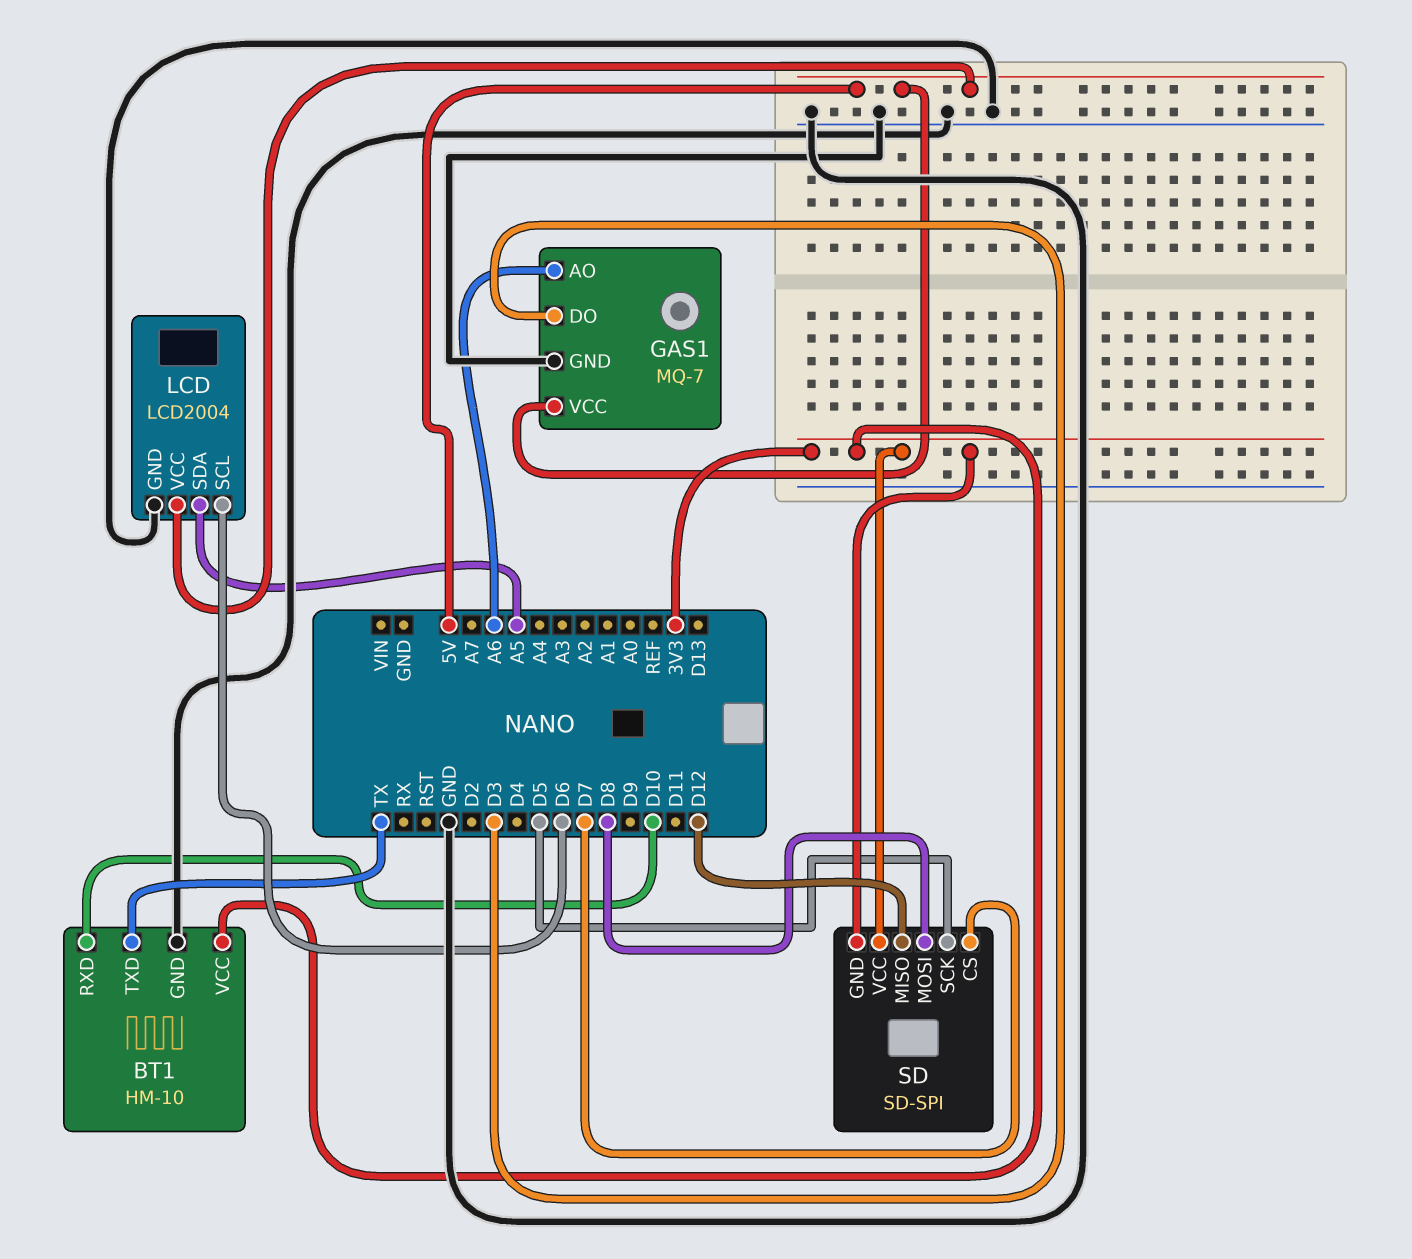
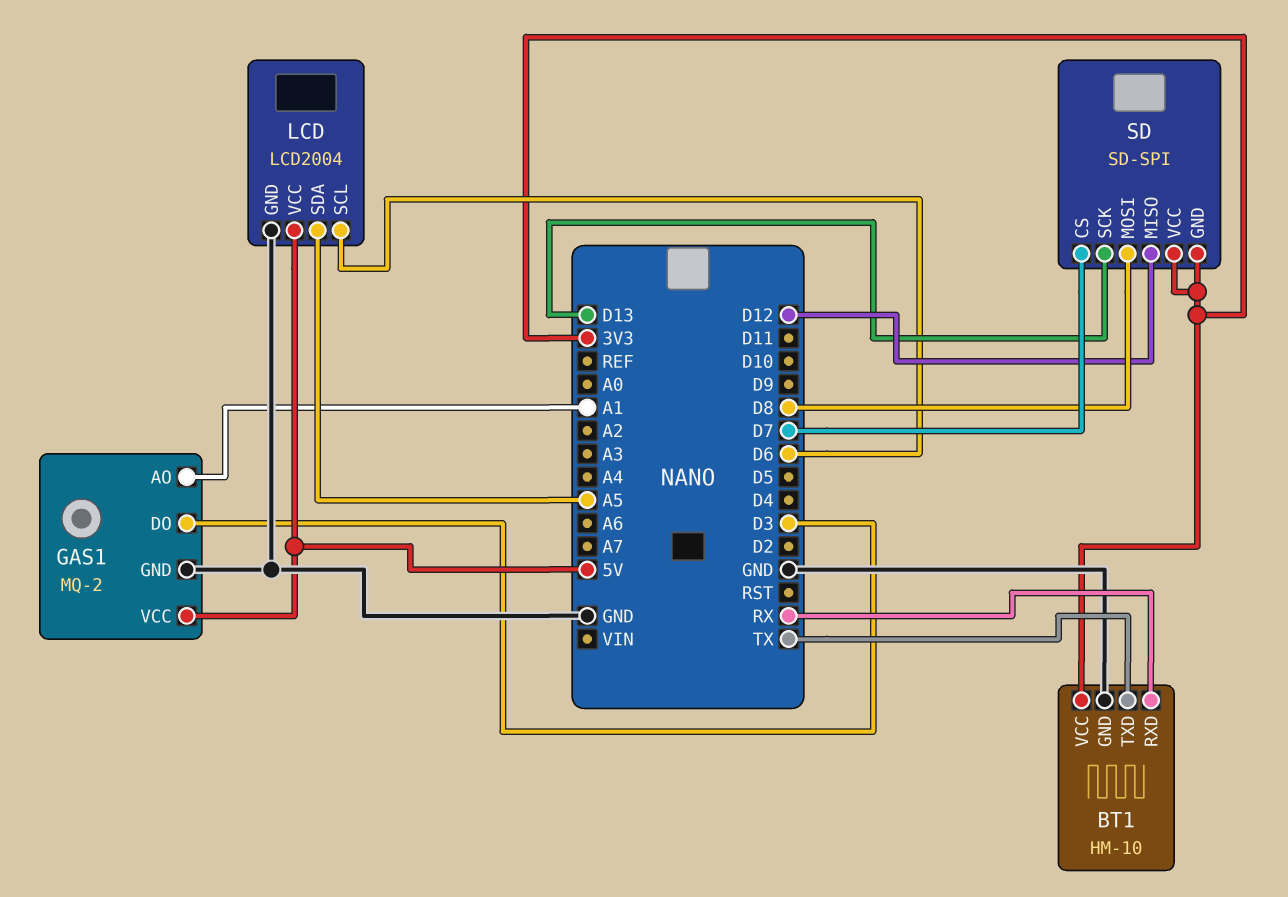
BT1 pin RXD: D10 -> RX
GAS1: MQ-7 -> MQ-2
GAS1 pin AO: A6 -> A1
SD pin SCK: D5 -> D13

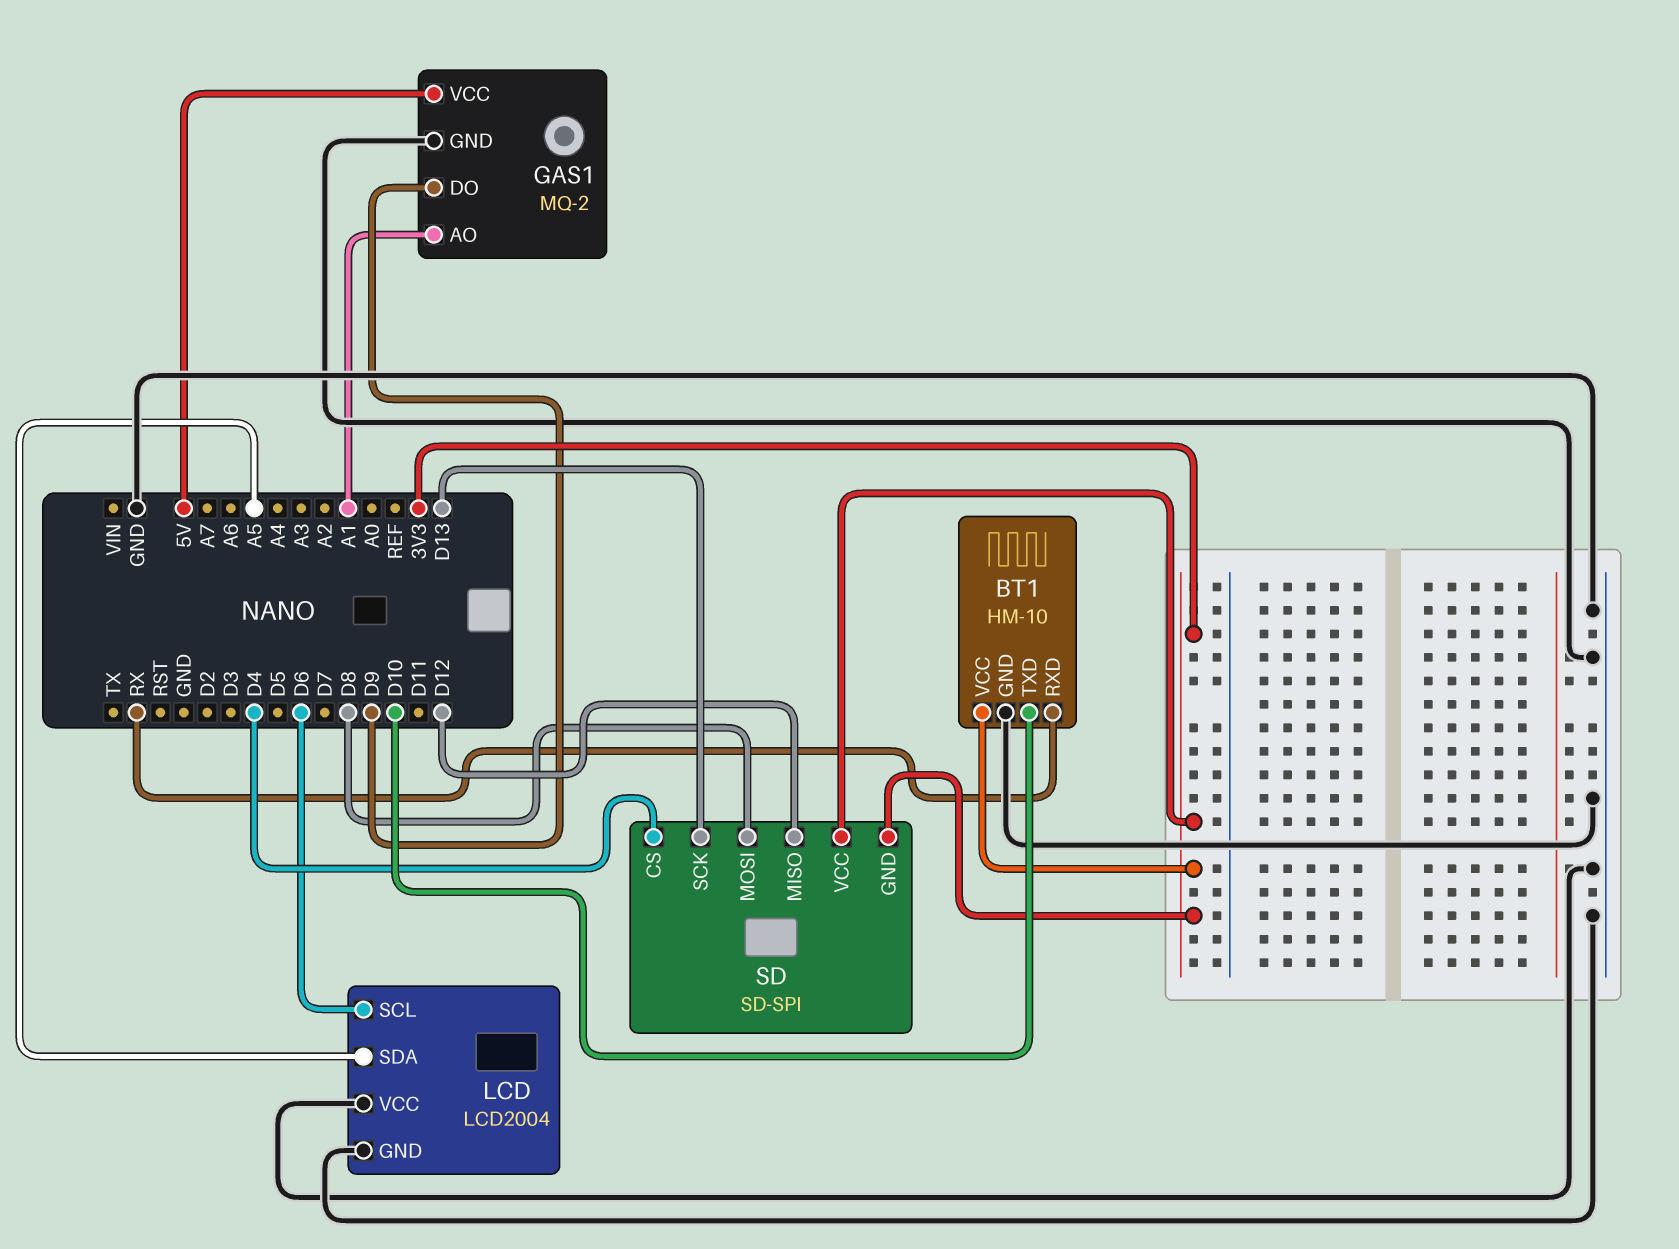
BT1 pin TXD: TX -> D10
GAS1 pin DO: D3 -> D9
LCD pin VCC: 5V -> GND
SD pin CS: D7 -> D4

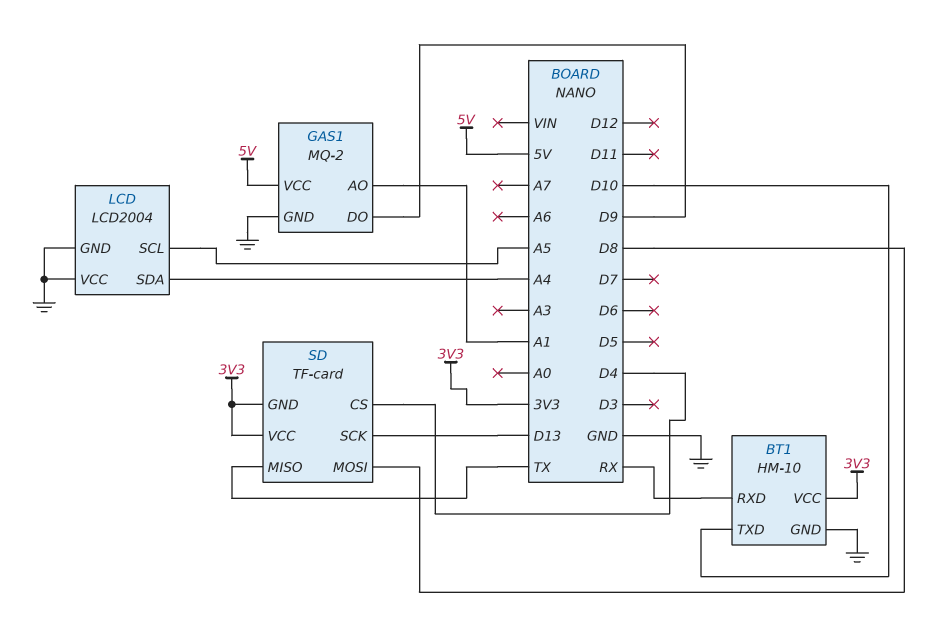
LCD pin SCL: D6 -> A5
LCD pin SDA: A5 -> A4
SD: SD-SPI -> TF-card
SD pin MISO: D12 -> TX

